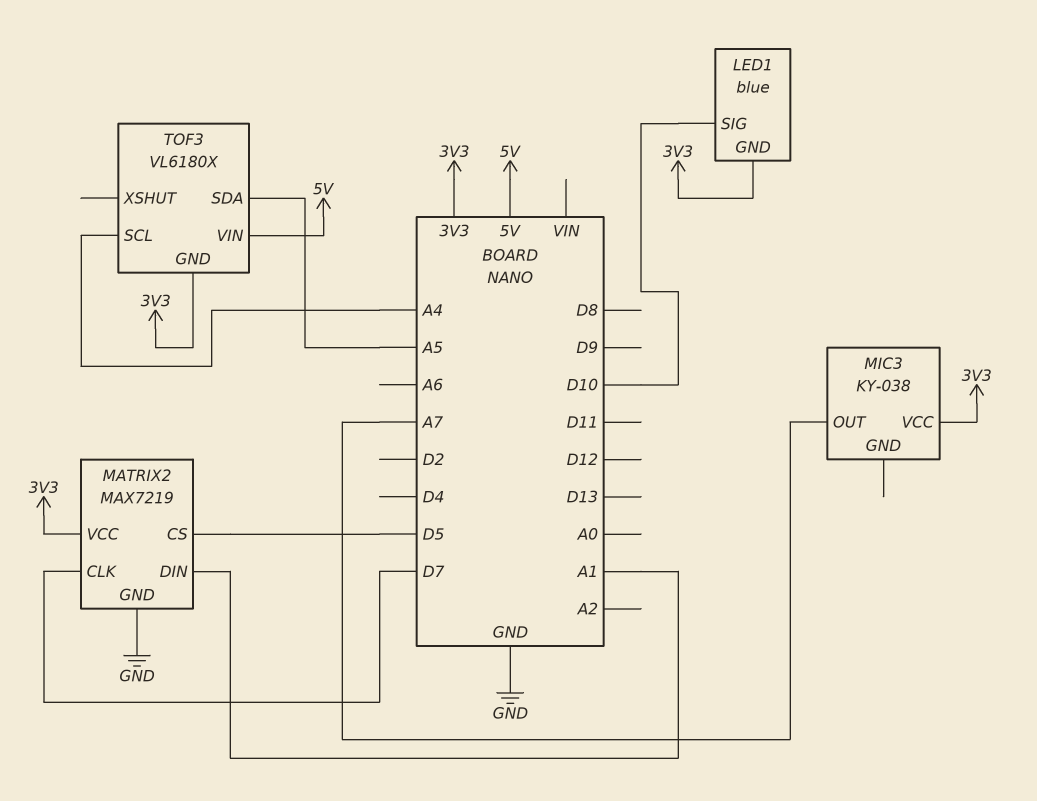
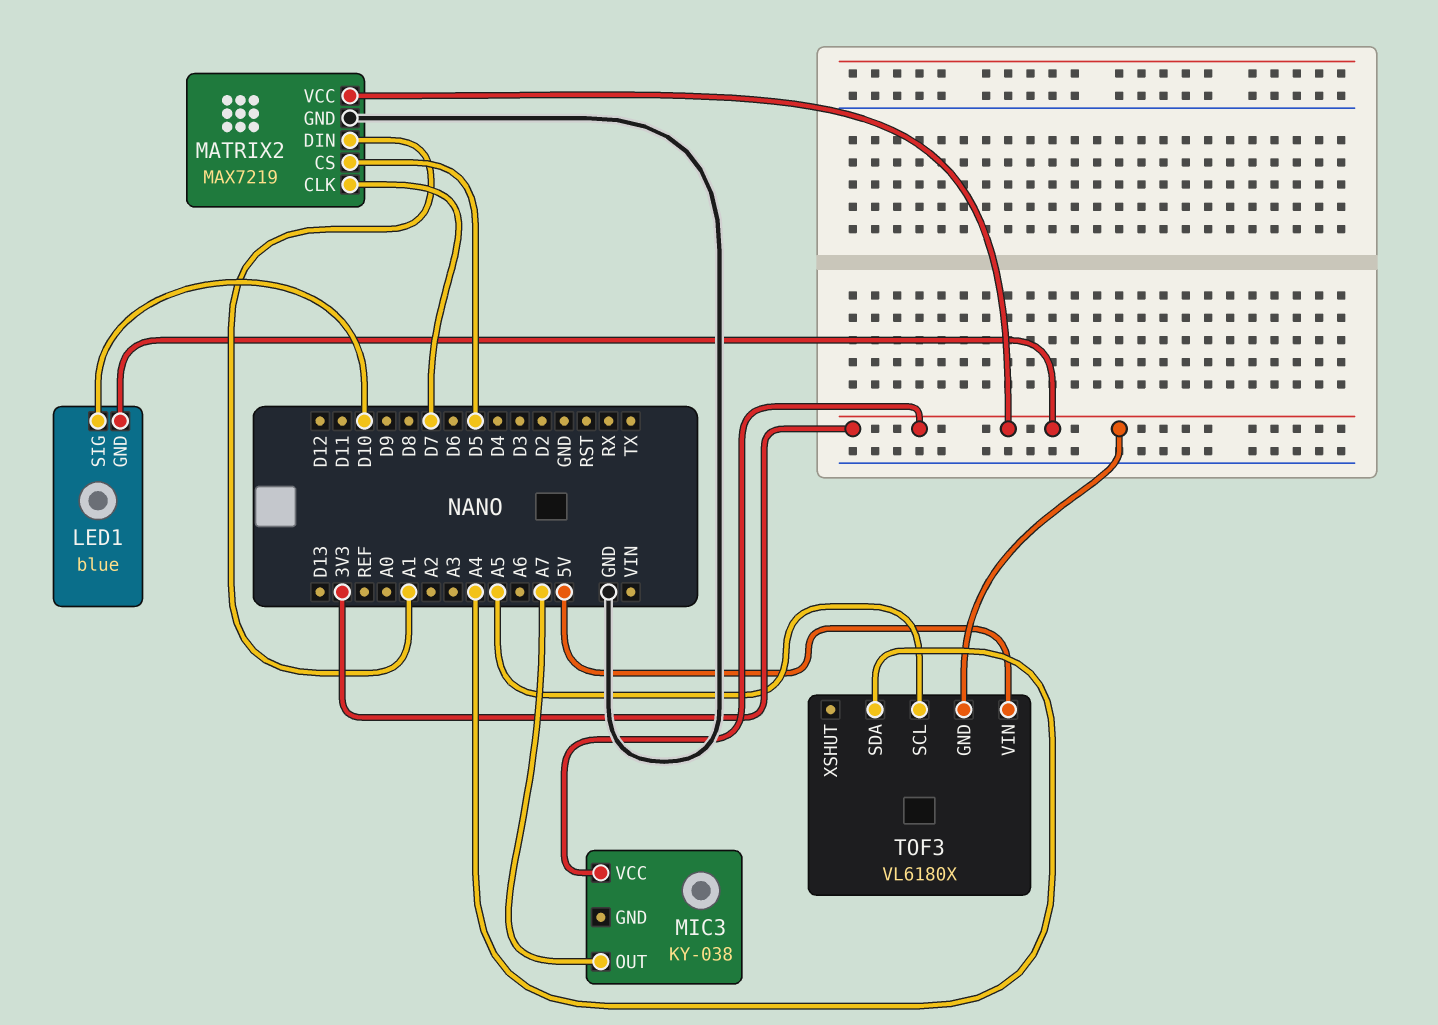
TOF3 pin SCL: A4 -> A5
TOF3 pin SDA: A5 -> A4

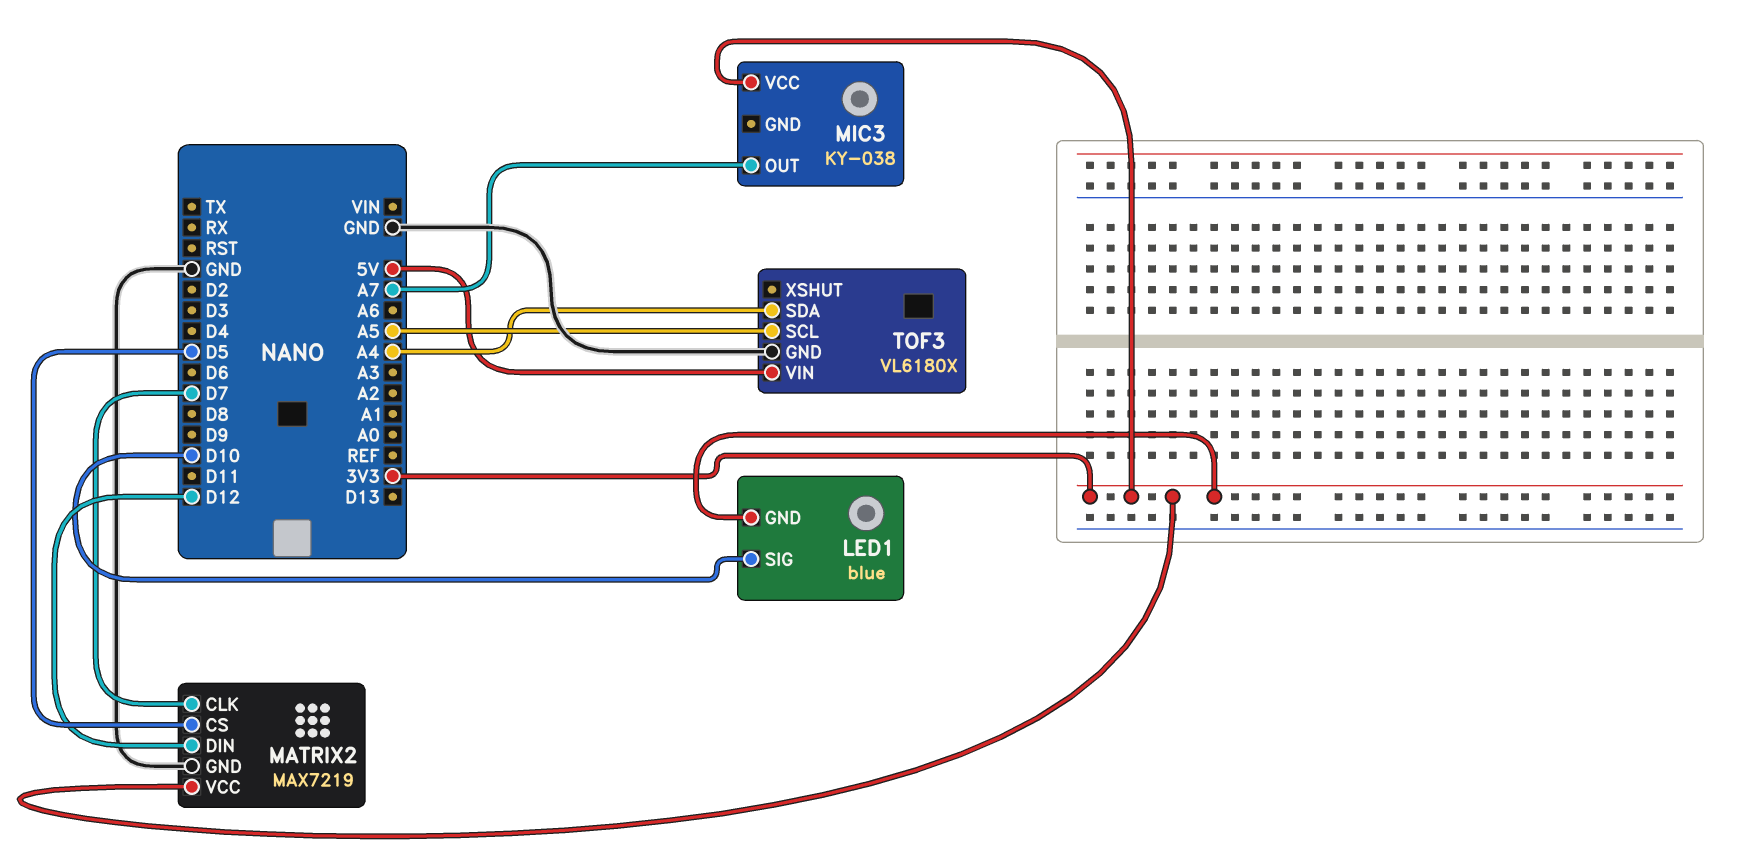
MATRIX2 pin DIN: A1 -> D12
TOF3 pin GND: 3V3 -> GND

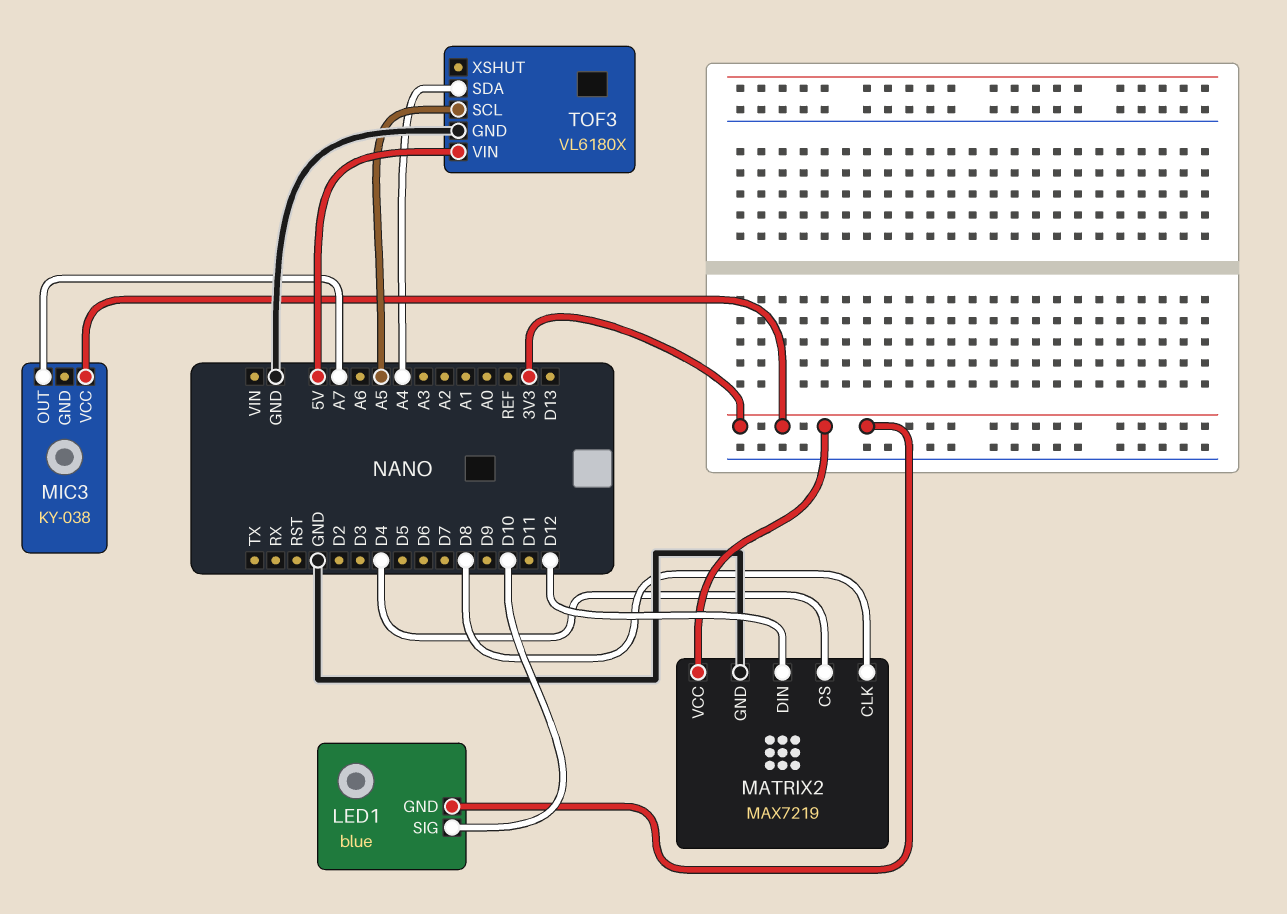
MATRIX2 pin CLK: D7 -> D8
MATRIX2 pin CS: D5 -> D4

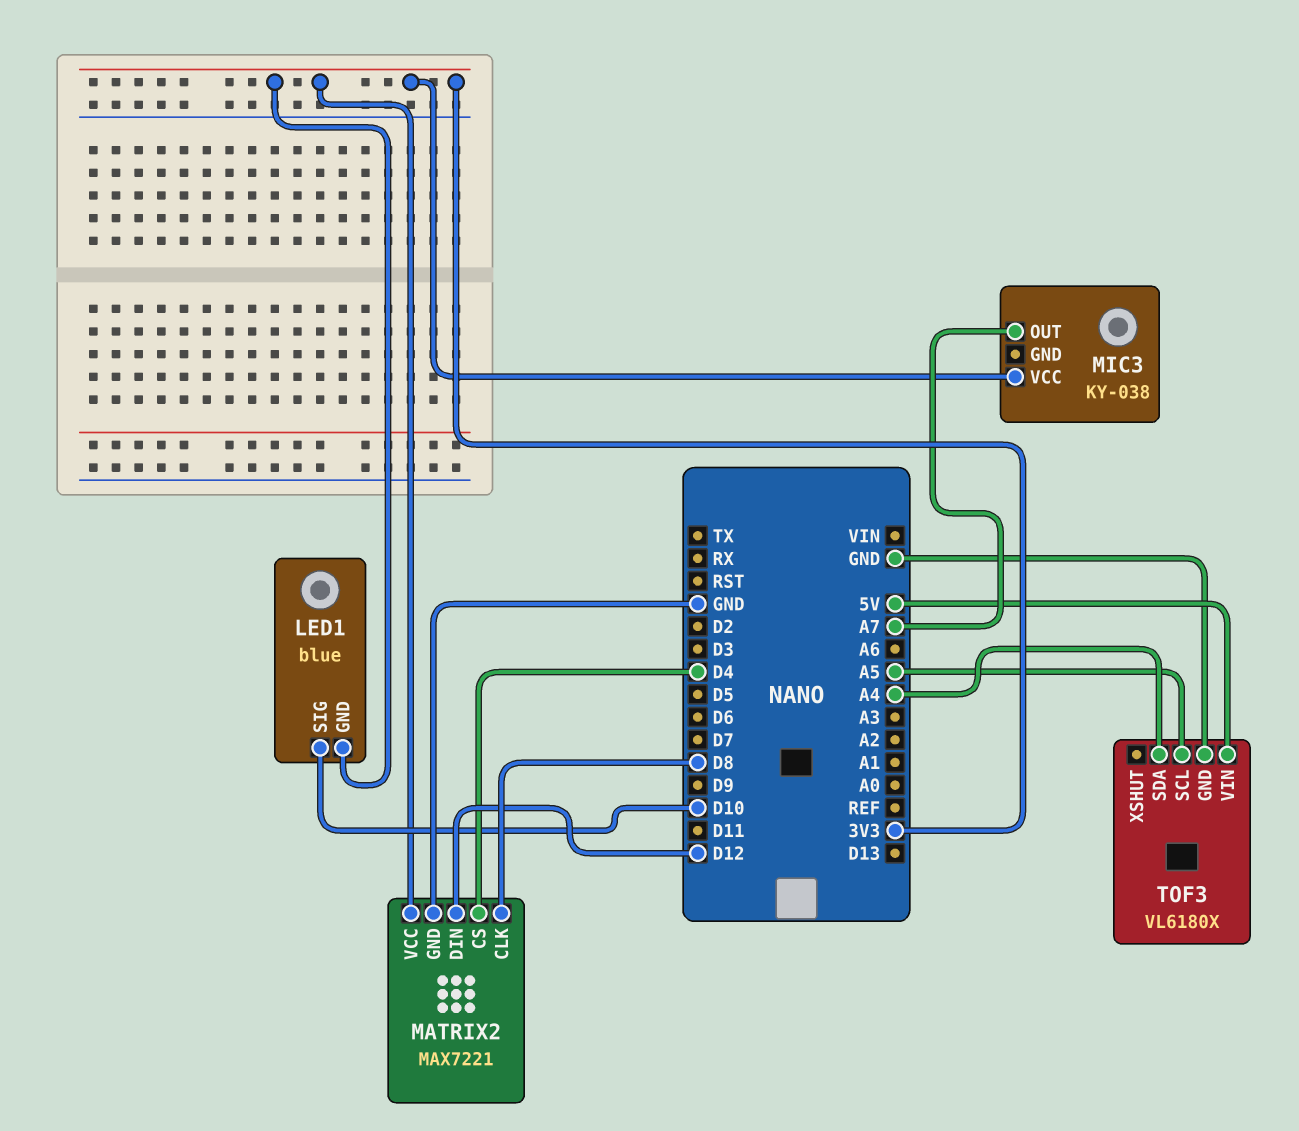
MATRIX2: MAX7219 -> MAX7221

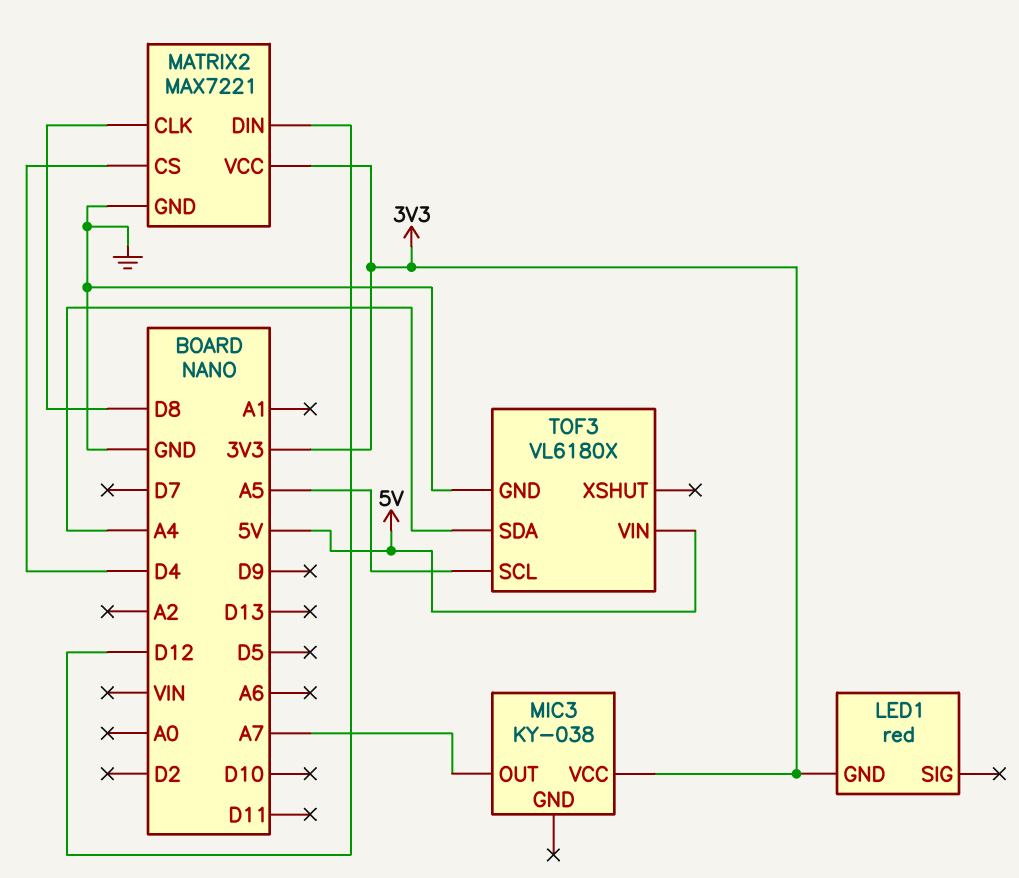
LED1: blue -> red
LED1 pin SIG: D10 -> none

